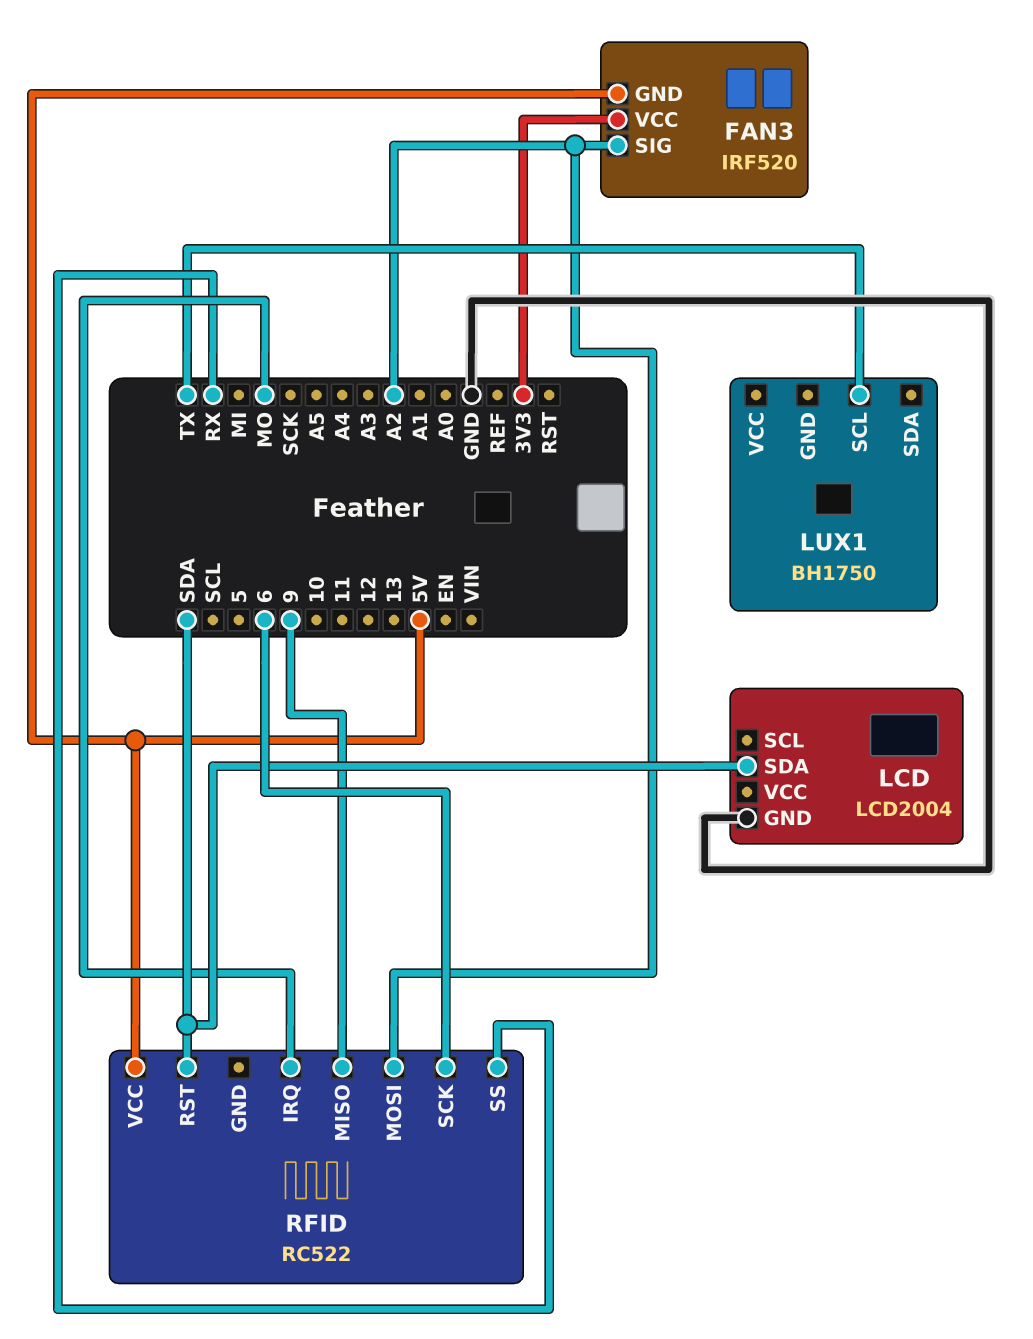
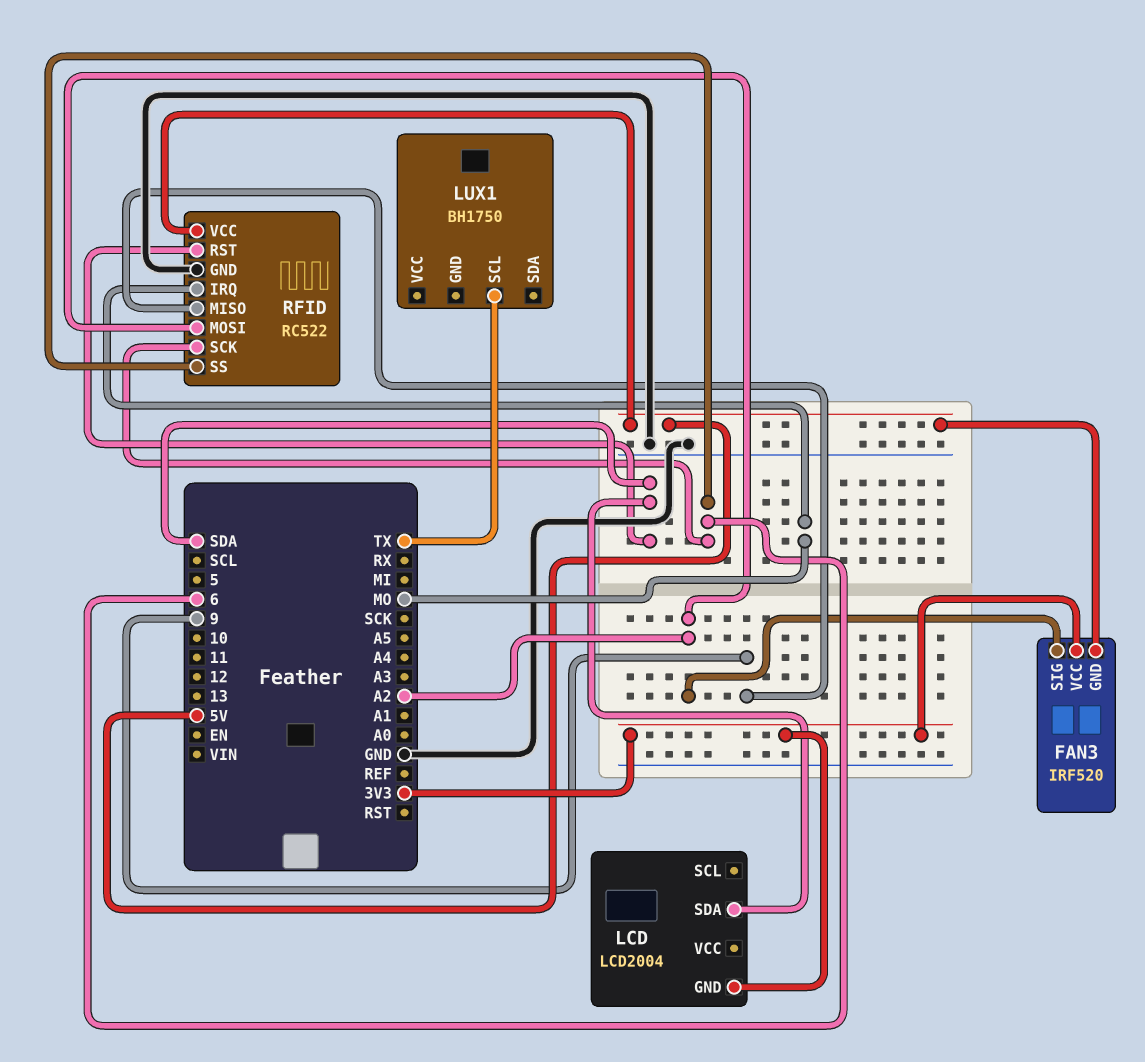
LCD pin GND: GND -> 3V3
RFID pin GND: none -> GND
RFID pin SS: RX -> 6

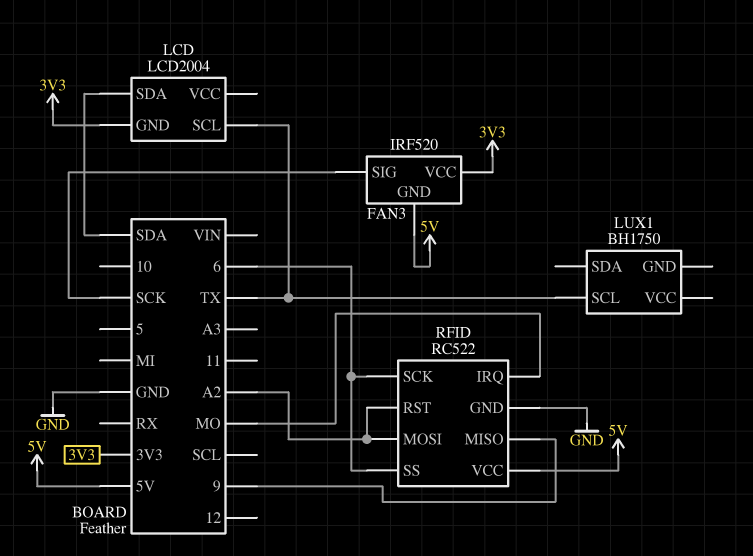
FAN3 pin SIG: A2 -> SCK
LCD pin SCL: none -> TX
RFID pin RST: SDA -> A2

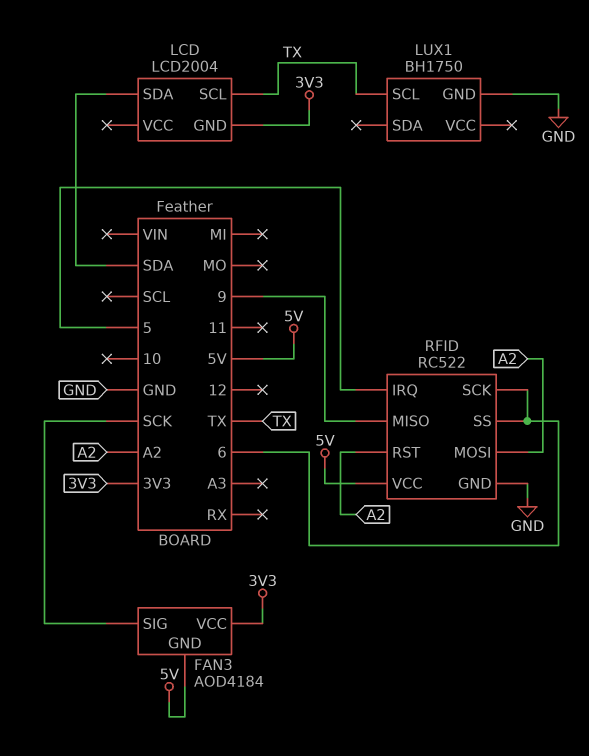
FAN3: IRF520 -> AOD4184
LUX1 pin GND: none -> GND
RFID pin IRQ: MO -> 5

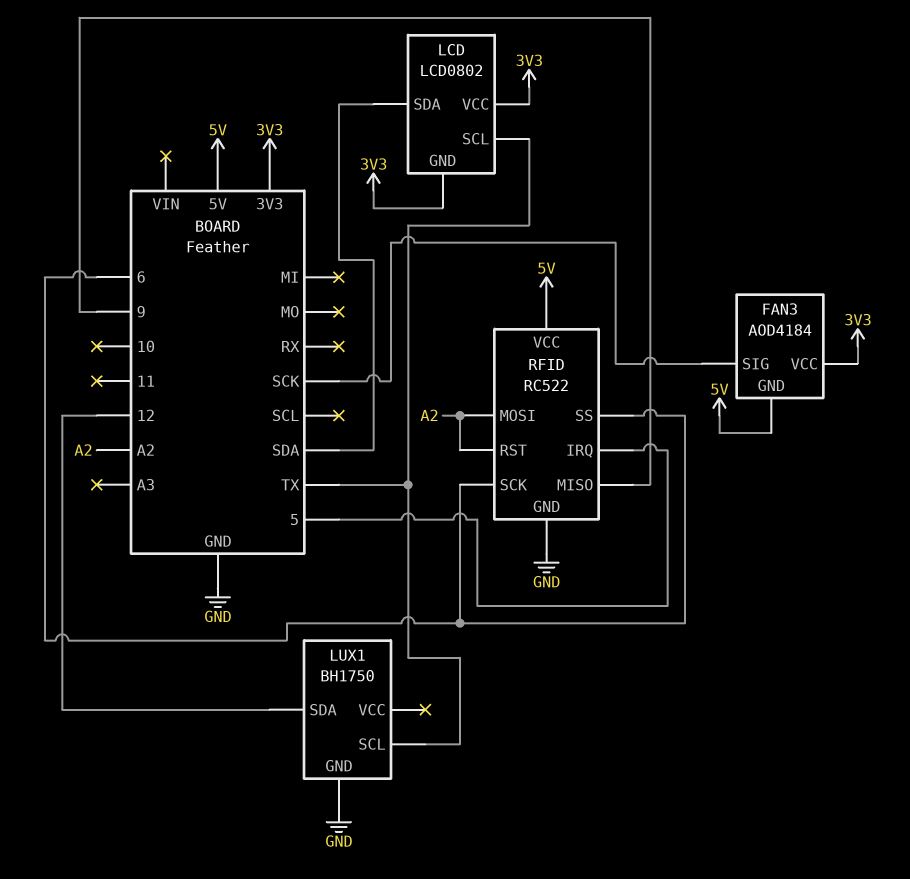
LCD: LCD2004 -> LCD0802
LCD pin VCC: none -> 3V3
LUX1 pin SDA: none -> 12

